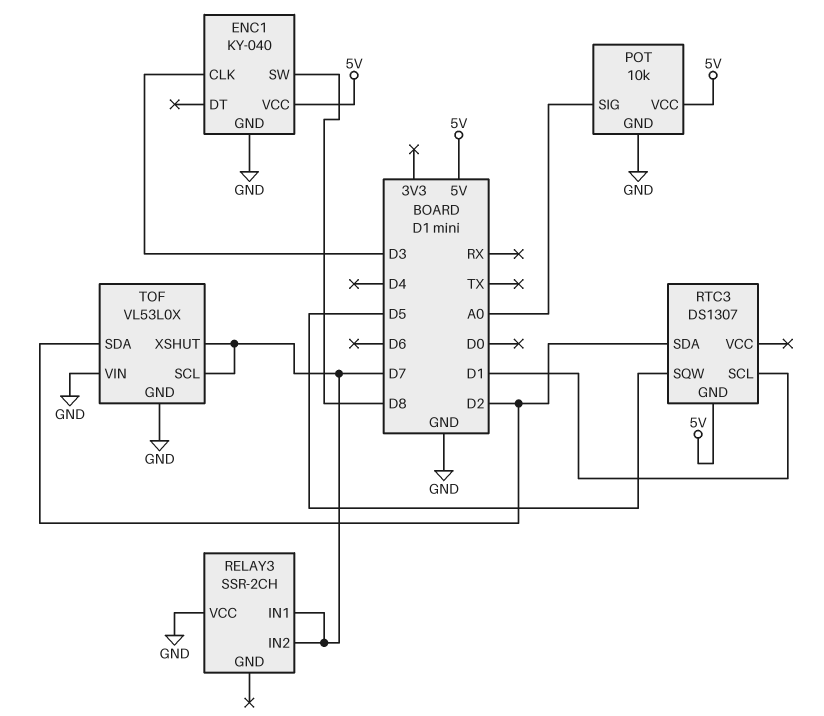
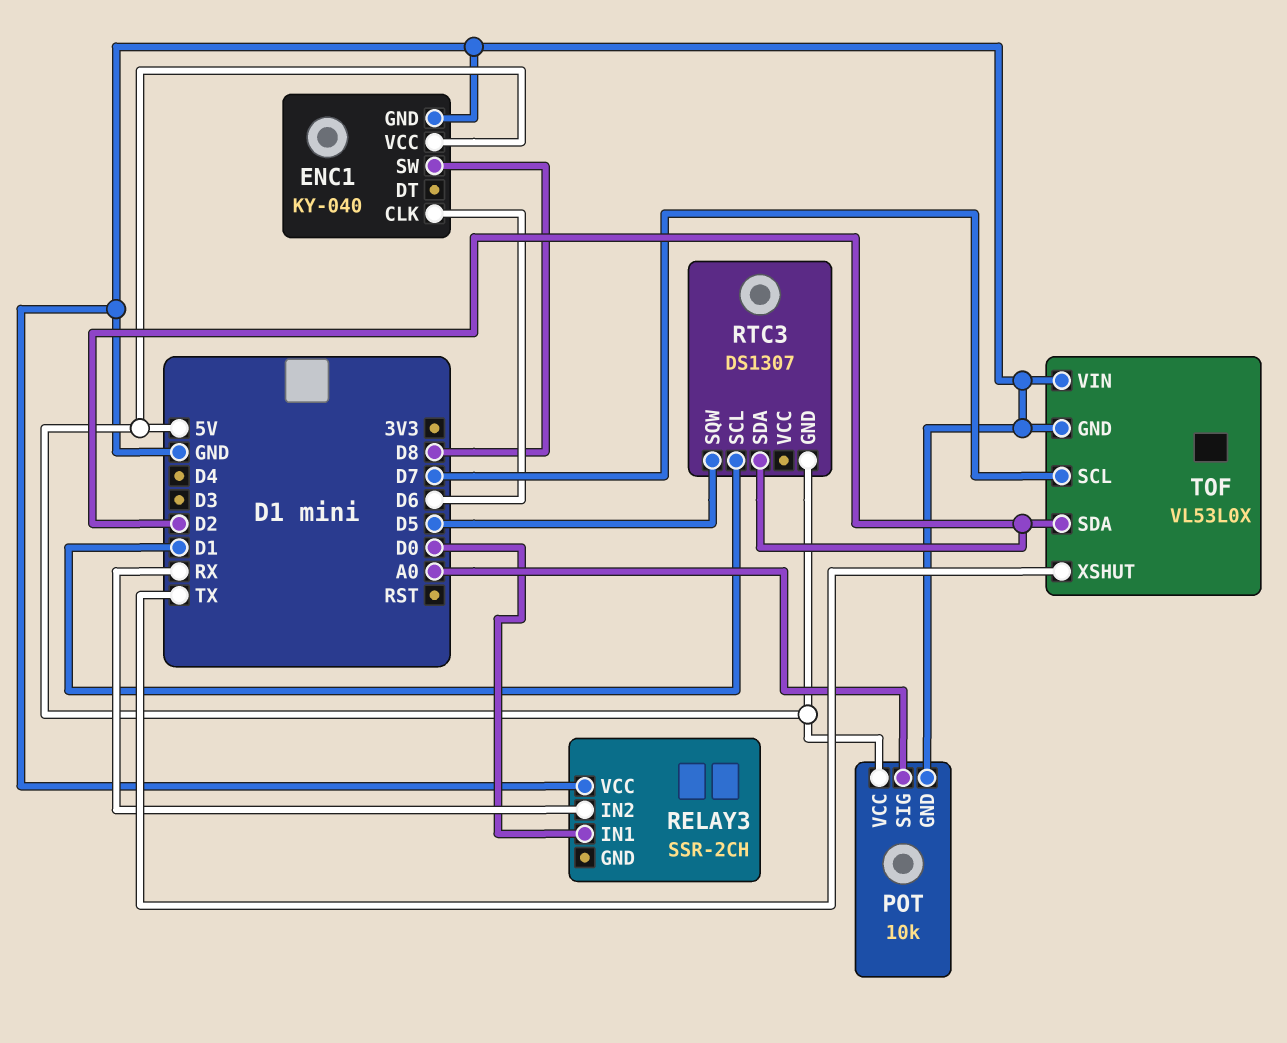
ENC1 pin CLK: D3 -> D6
RELAY3 pin IN1: D7 -> D0
RELAY3 pin IN2: D7 -> RX
TOF pin XSHUT: D7 -> TX

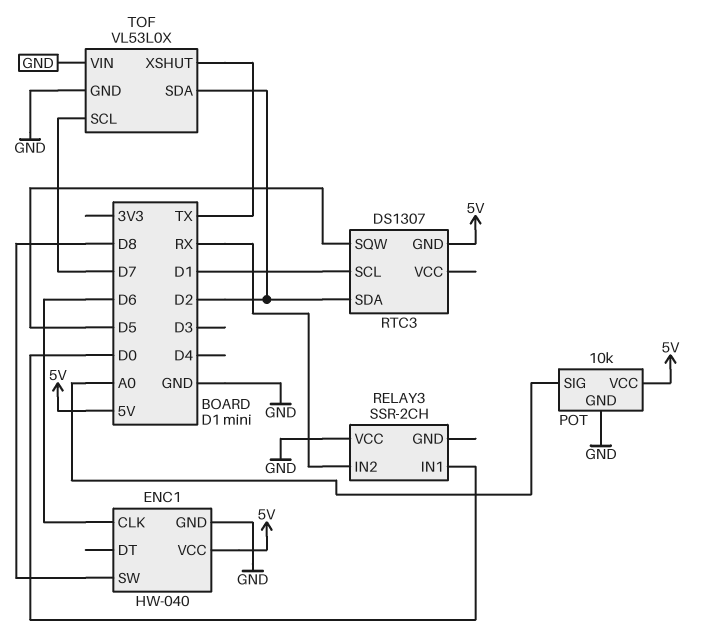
ENC1: KY-040 -> HW-040

